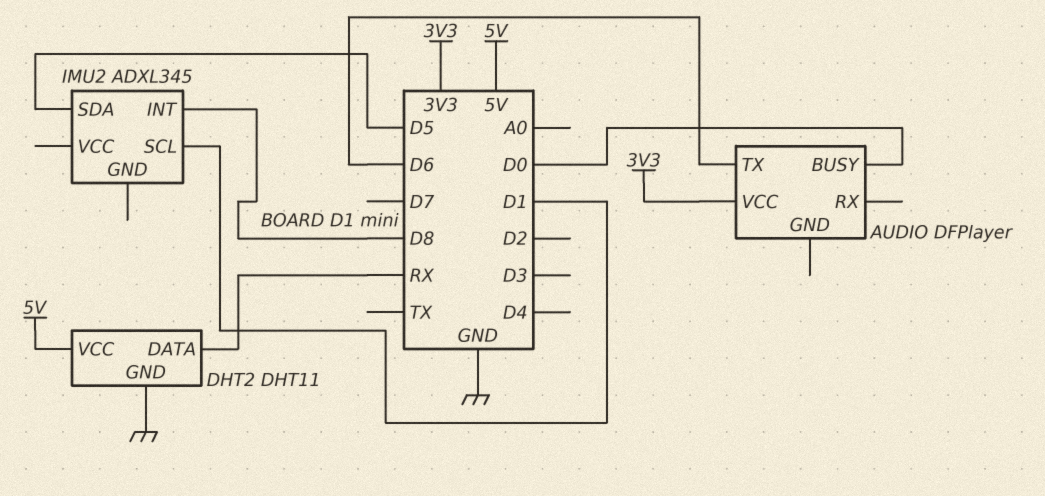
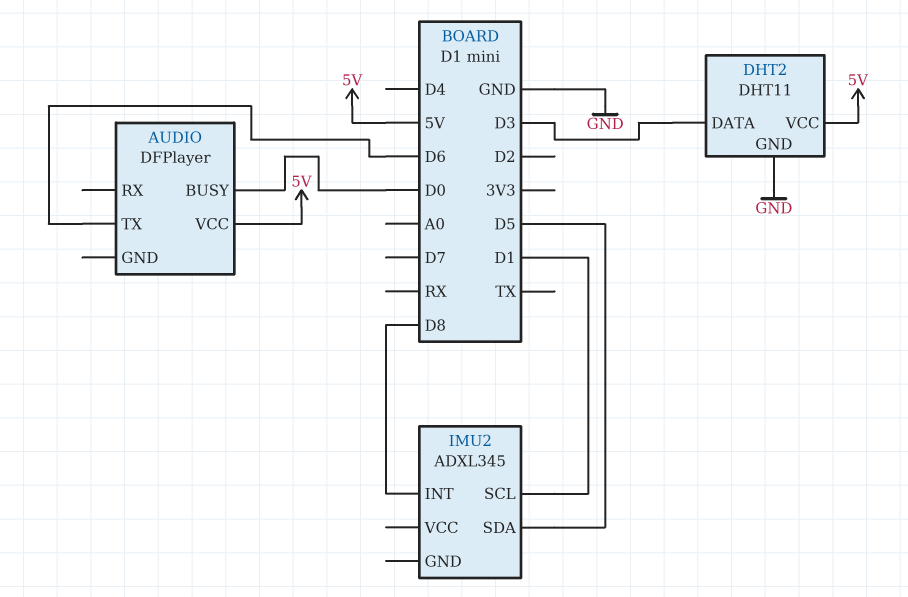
AUDIO pin VCC: 3V3 -> 5V
DHT2 pin DATA: RX -> D3

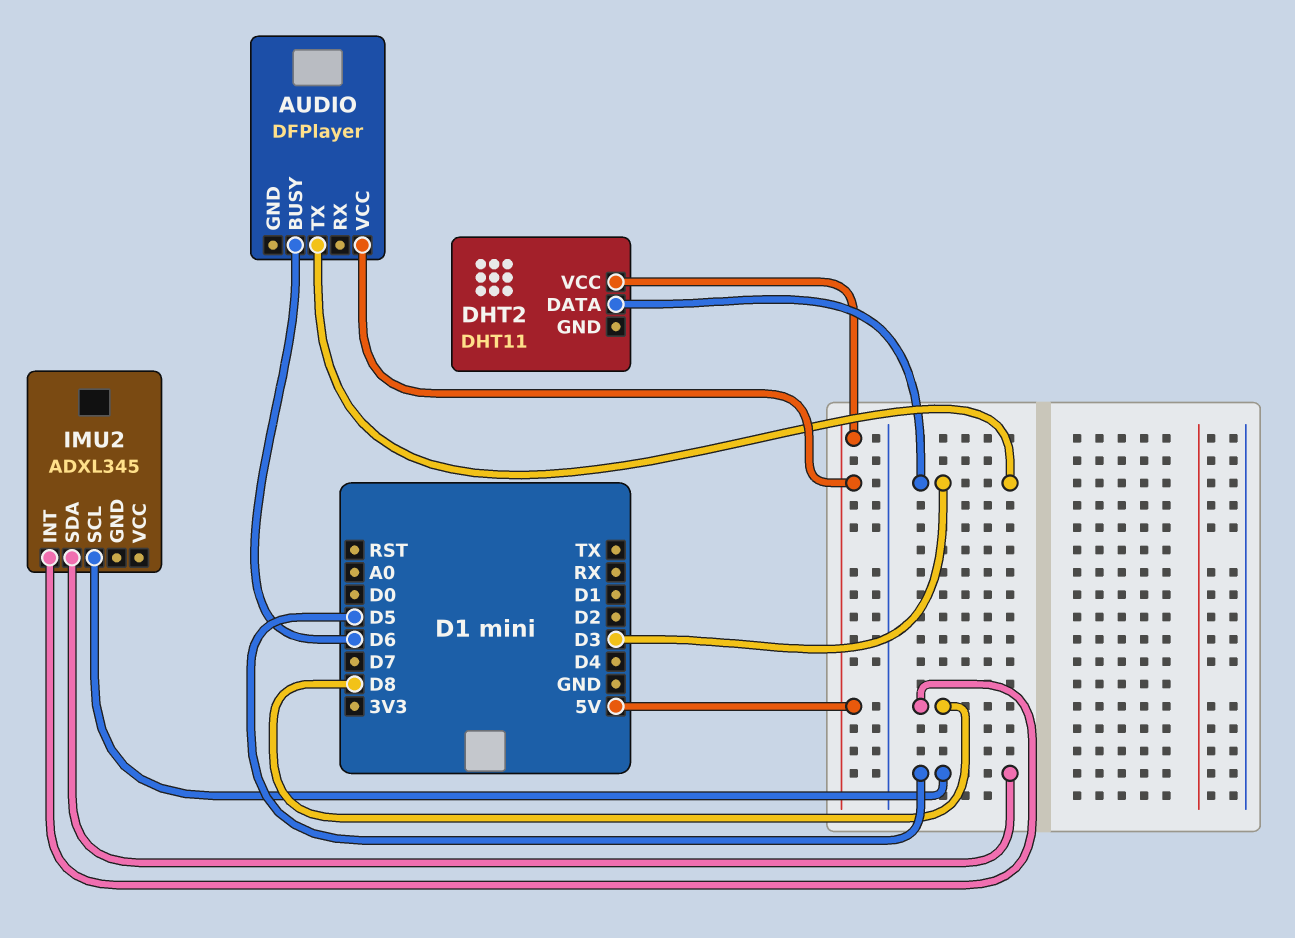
AUDIO pin BUSY: D0 -> D6
AUDIO pin TX: D6 -> D3
DHT2 pin GND: GND -> none
IMU2 pin SCL: D1 -> D5

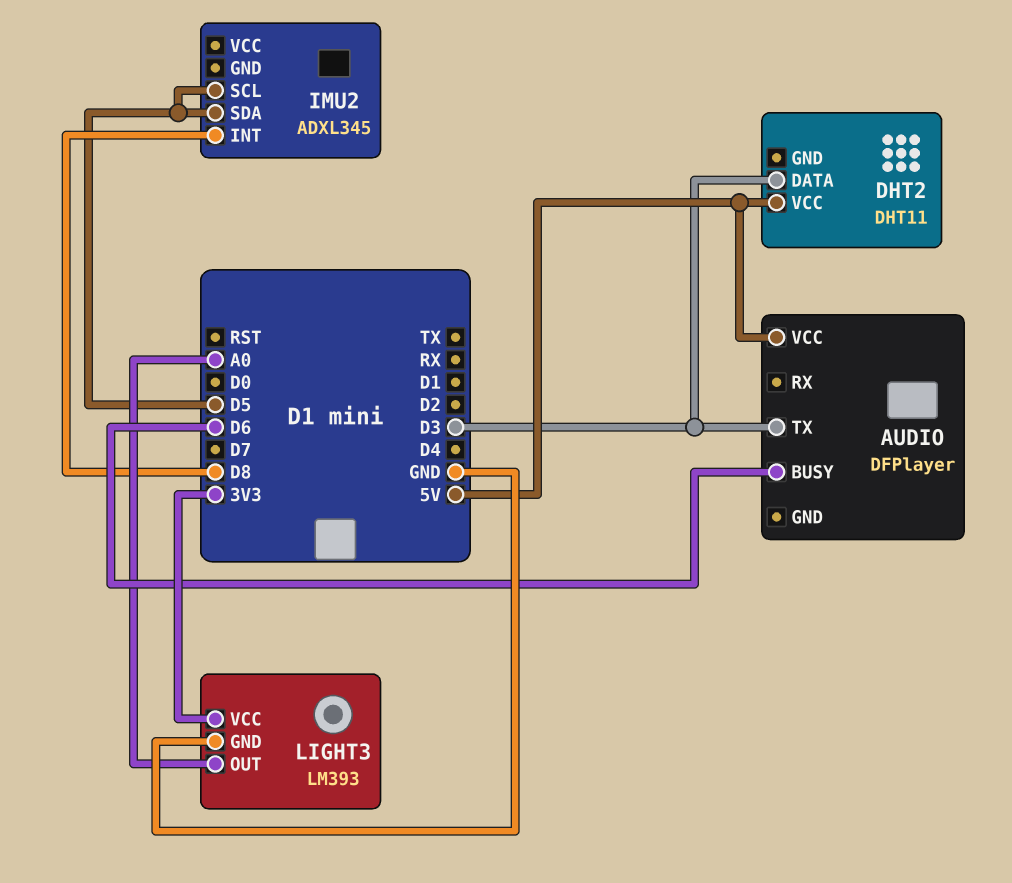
LIGHT3: none -> LM393
LIGHT3 pin GND: none -> GND
LIGHT3 pin OUT: none -> A0
LIGHT3 pin VCC: none -> 3V3

